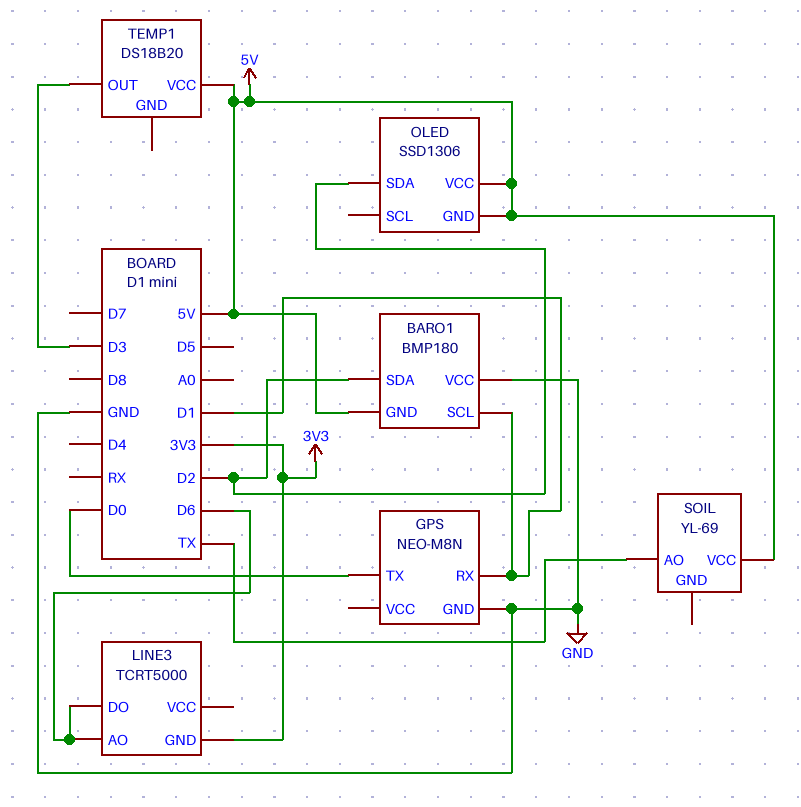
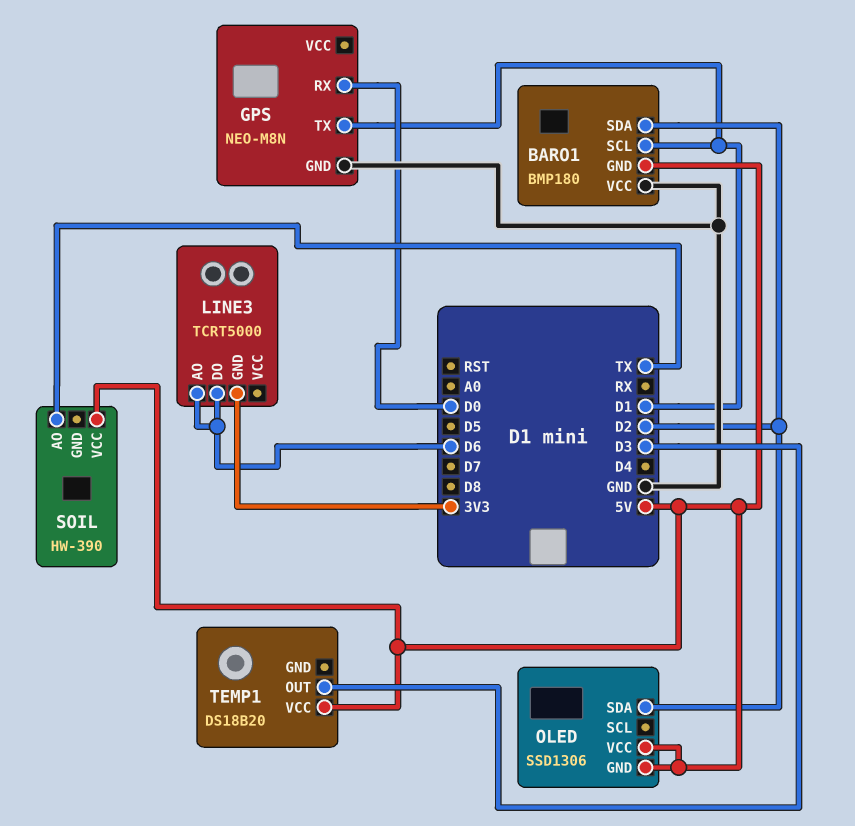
GPS pin RX: D1 -> D0
GPS pin TX: D0 -> D1
SOIL: YL-69 -> HW-390

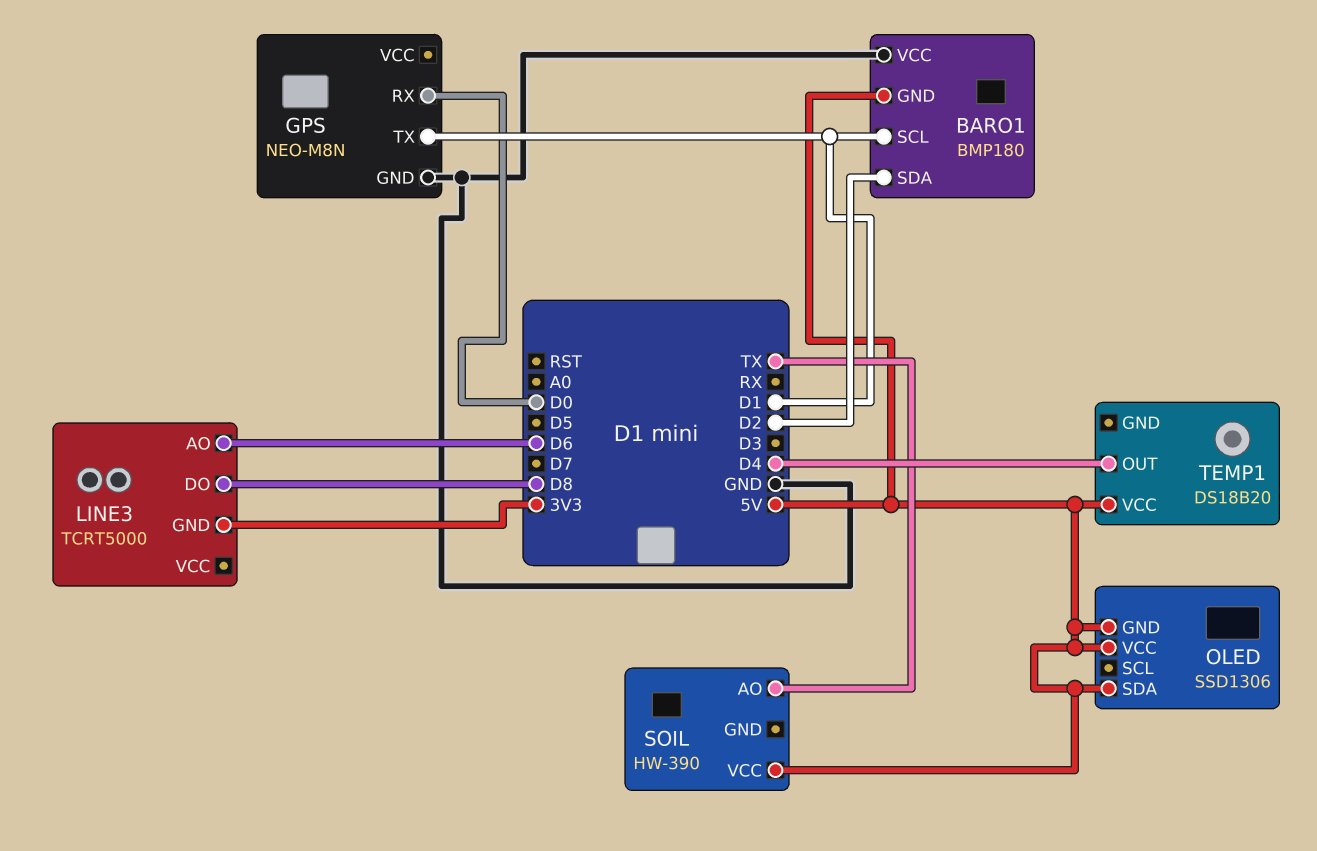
LINE3 pin DO: D6 -> D8
OLED pin SDA: D2 -> 5V
TEMP1 pin OUT: D3 -> D4

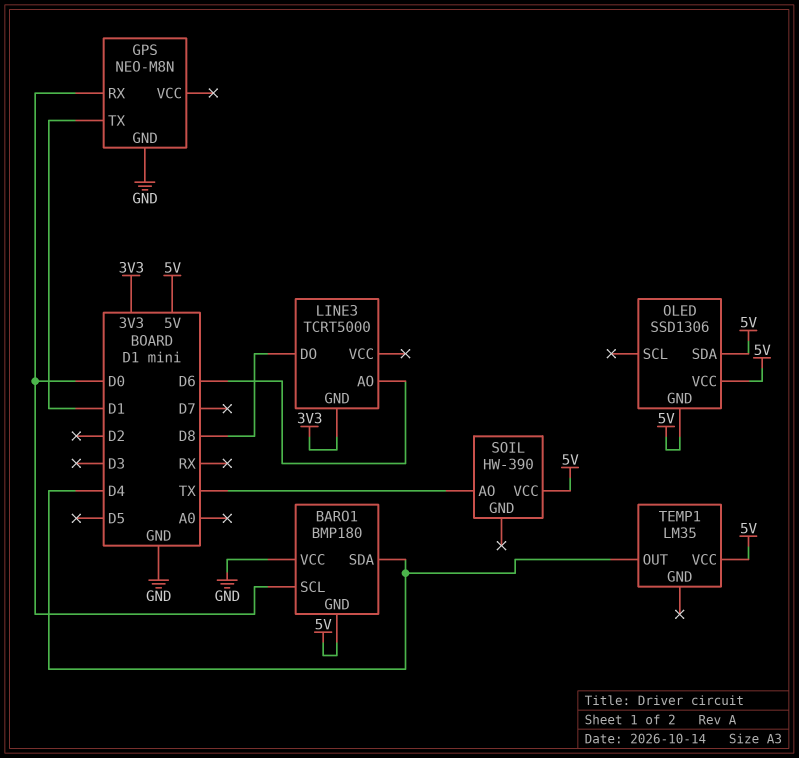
BARO1 pin SCL: D1 -> D0
BARO1 pin SDA: D2 -> D4
TEMP1: DS18B20 -> LM35

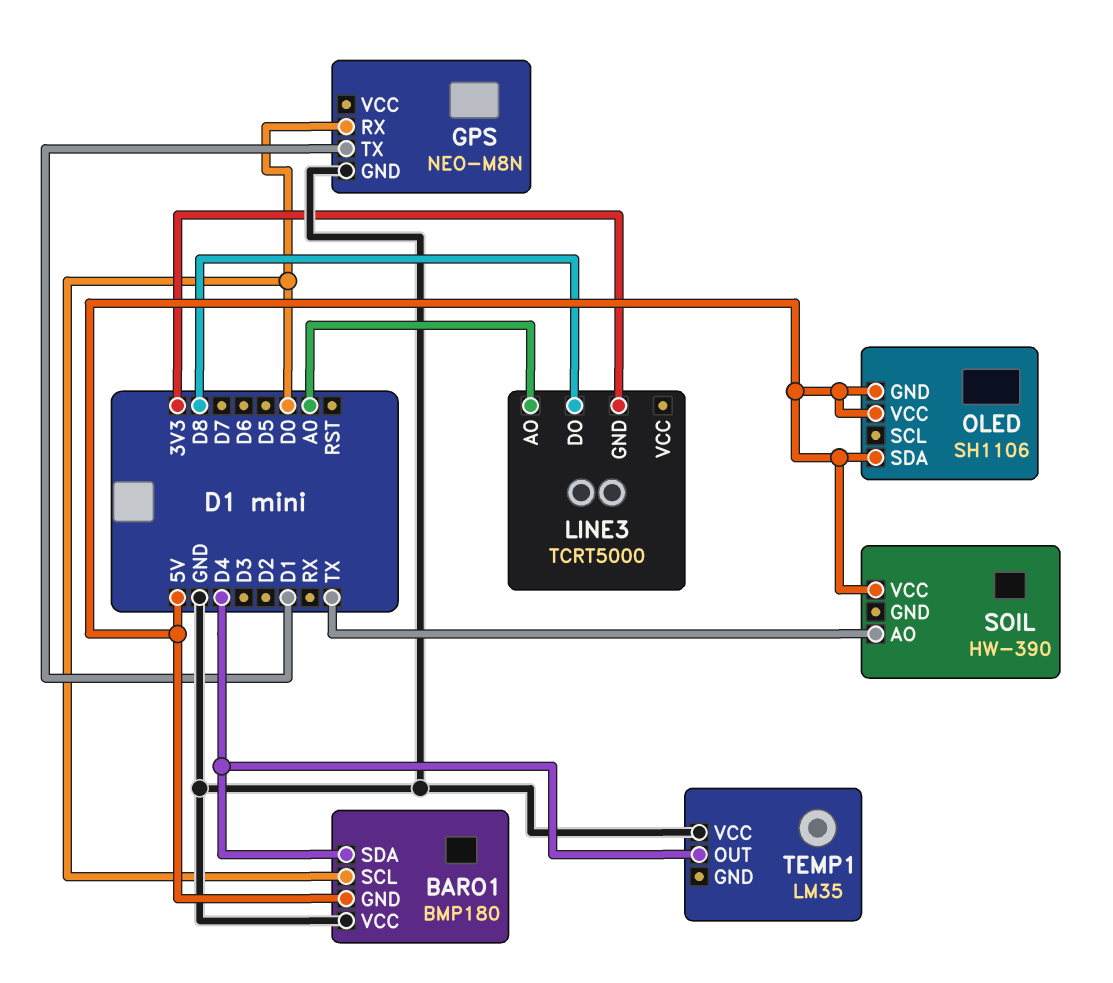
LINE3 pin AO: D6 -> A0
OLED: SSD1306 -> SH1106
TEMP1 pin VCC: 5V -> GND

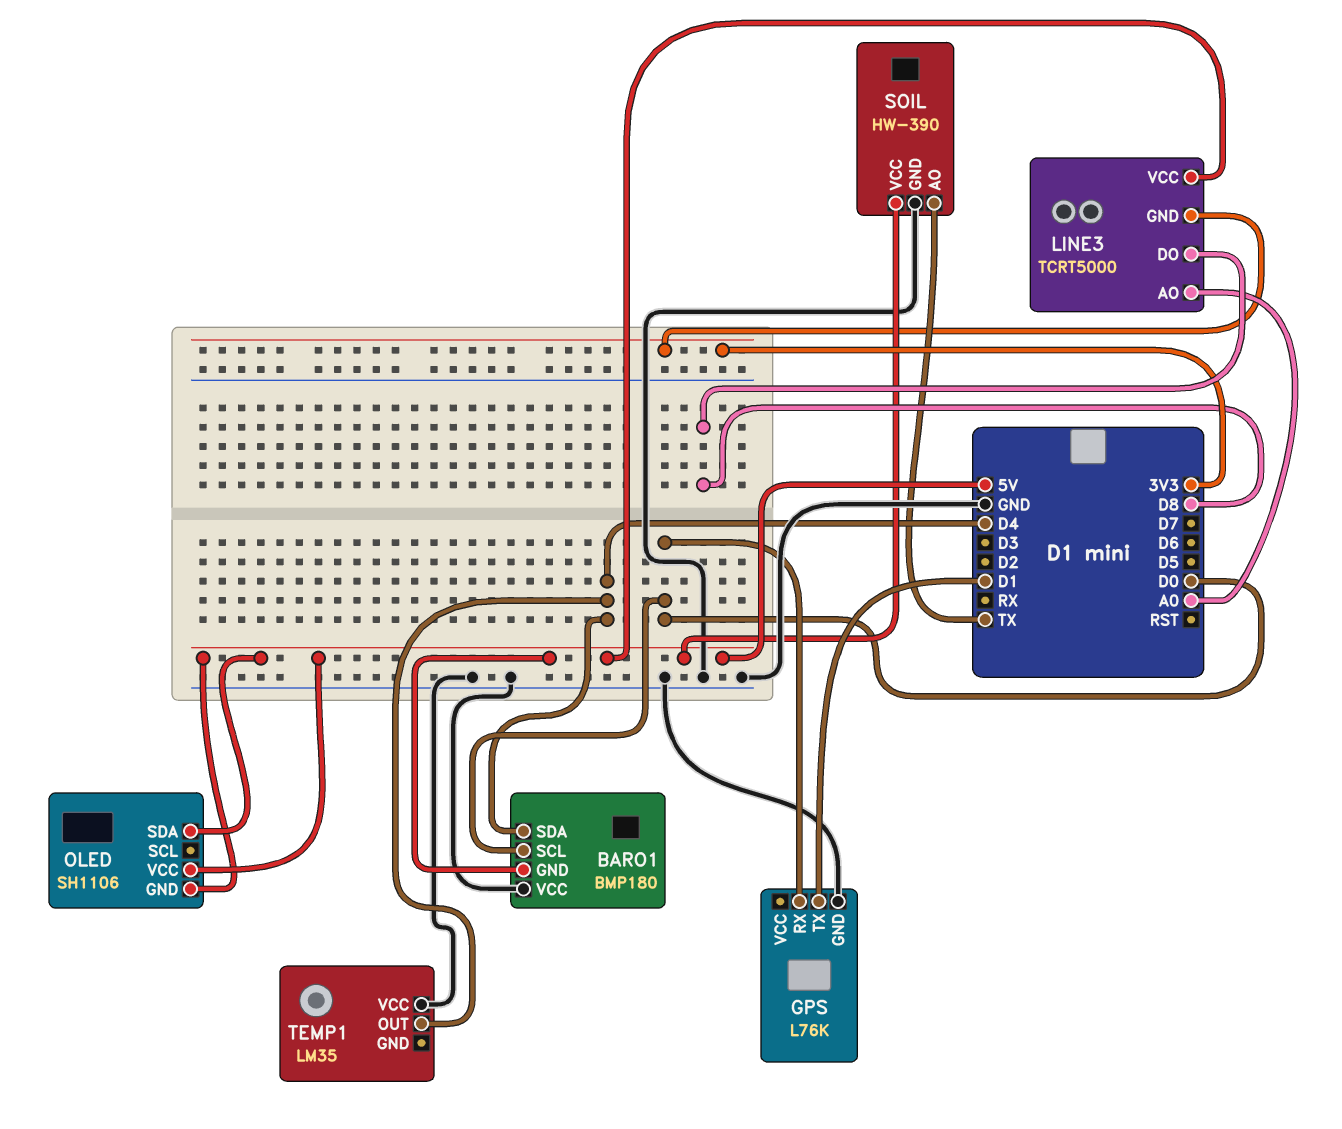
GPS: NEO-M8N -> L76K
LINE3 pin VCC: none -> 5V
SOIL pin GND: none -> GND

